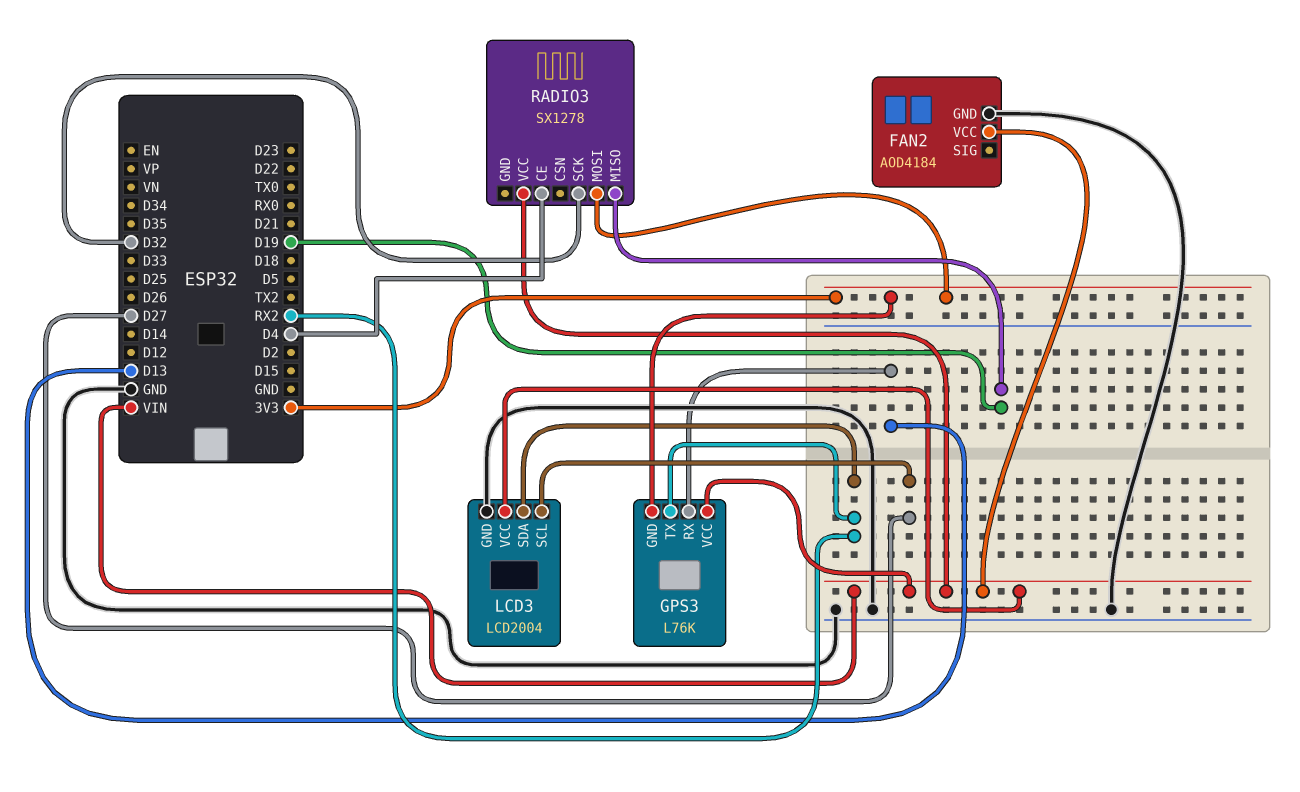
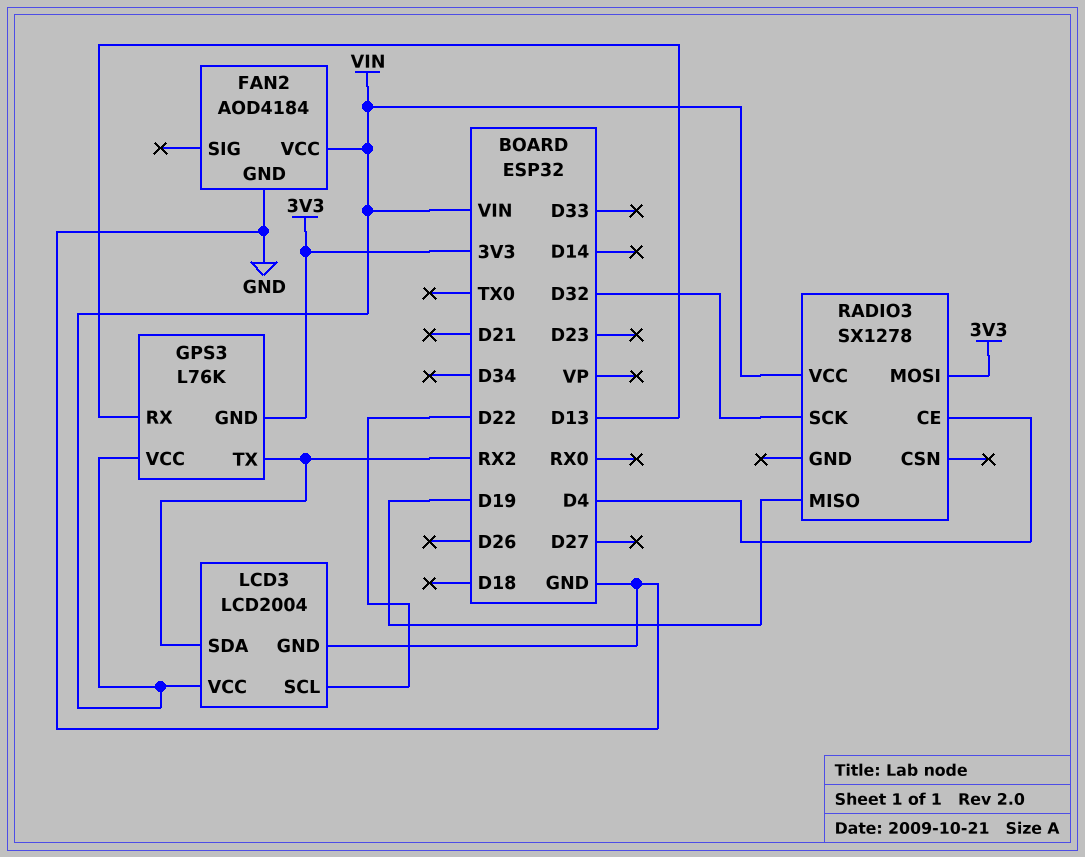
LCD3 pin SCL: D27 -> D22

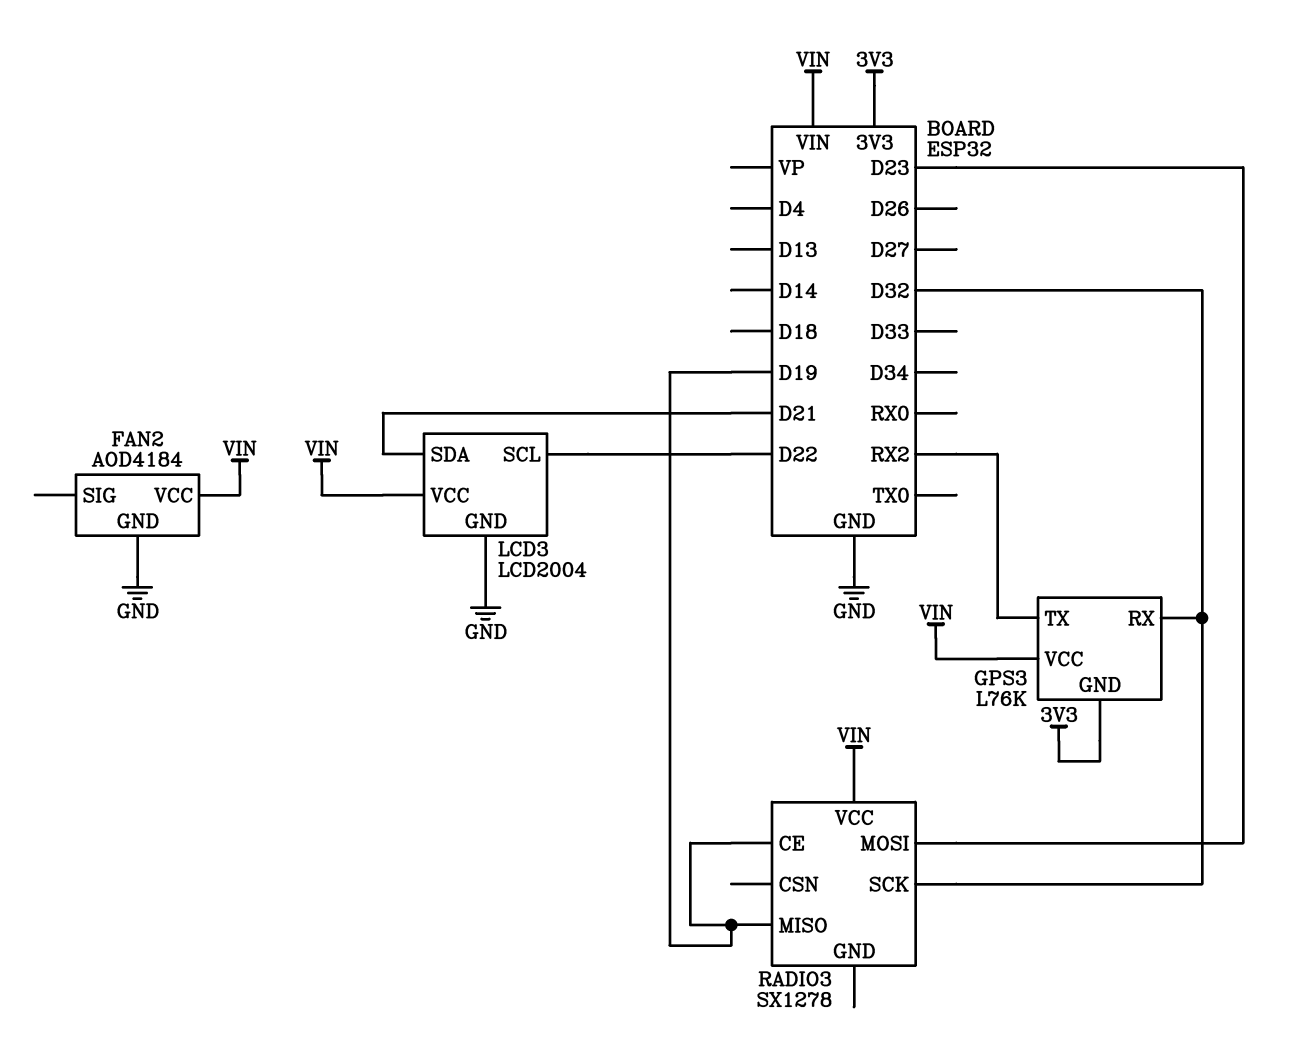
GPS3 pin RX: D13 -> D32
LCD3 pin SDA: RX2 -> D21
RADIO3 pin CE: D4 -> D19
RADIO3 pin MOSI: 3V3 -> D23

